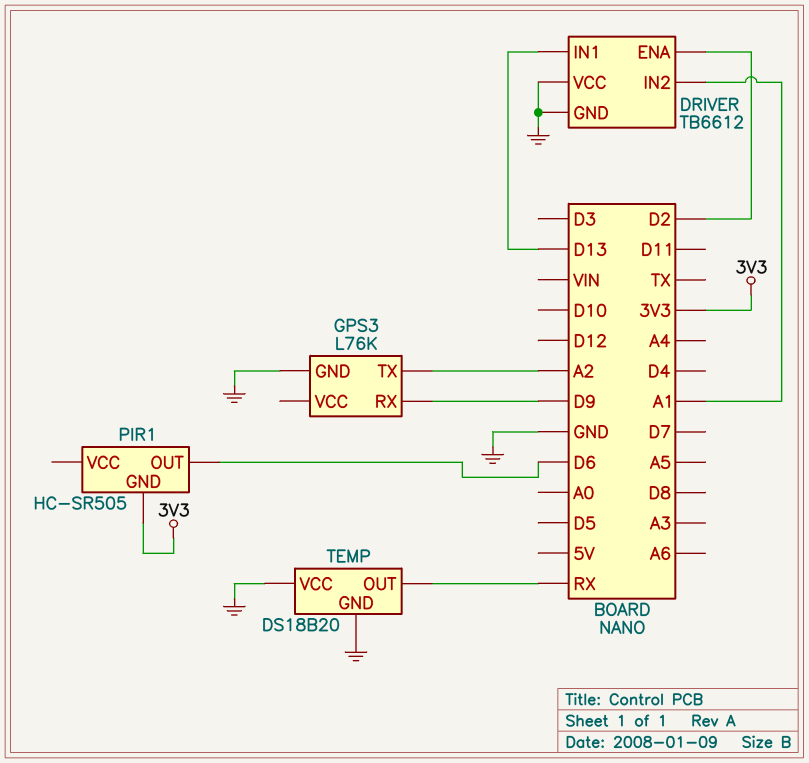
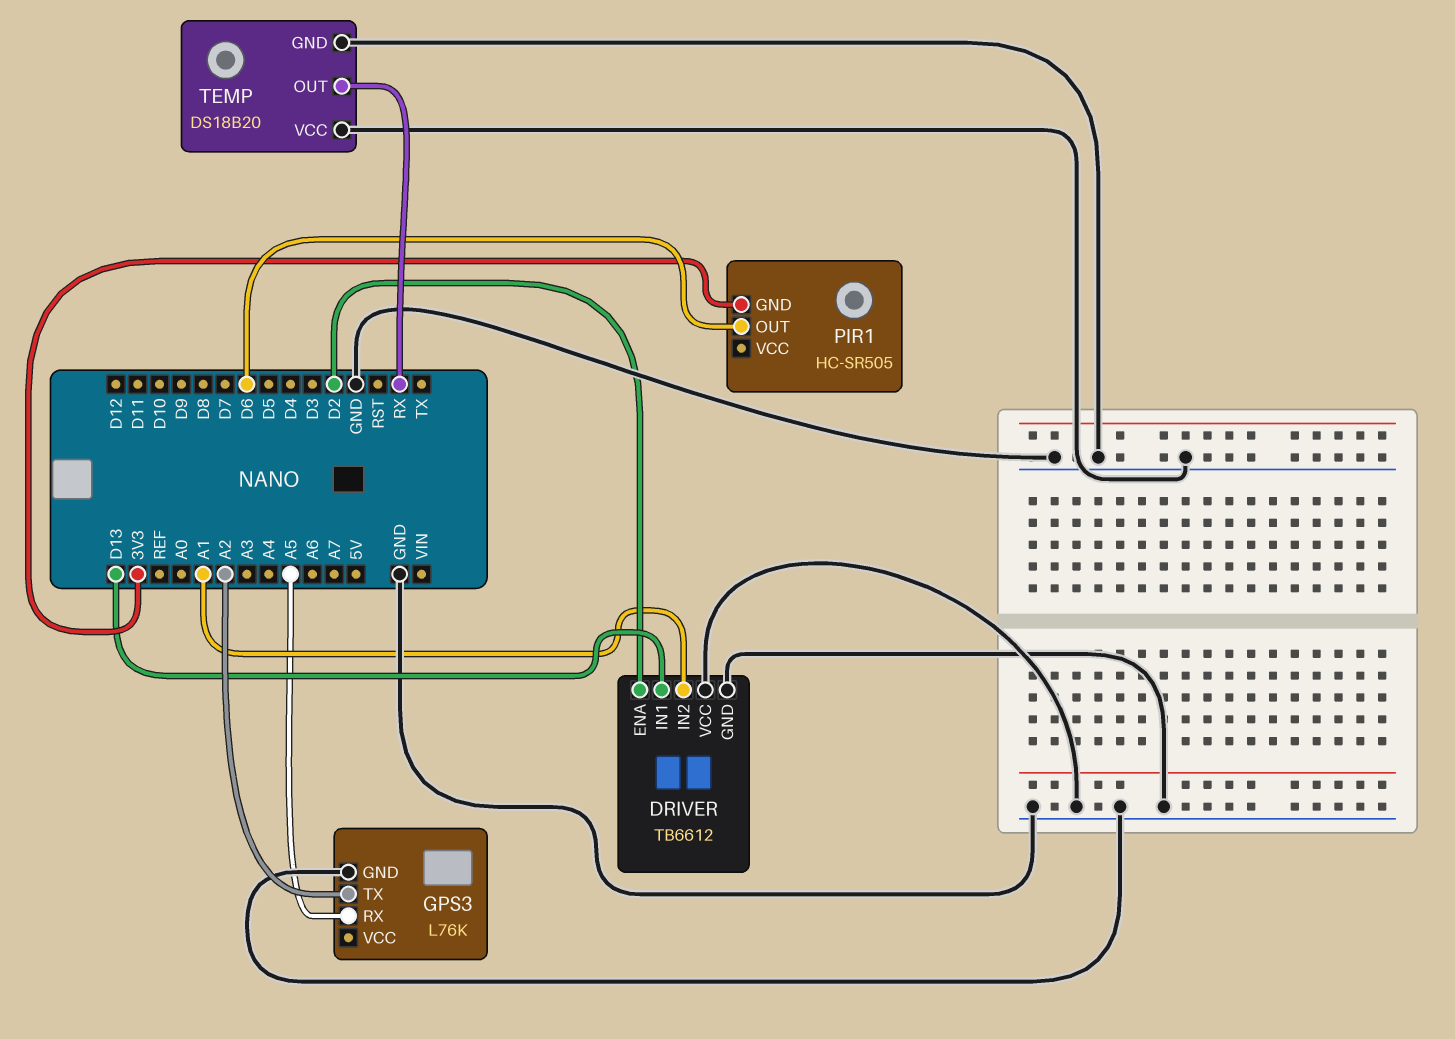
GPS3 pin RX: D9 -> A5

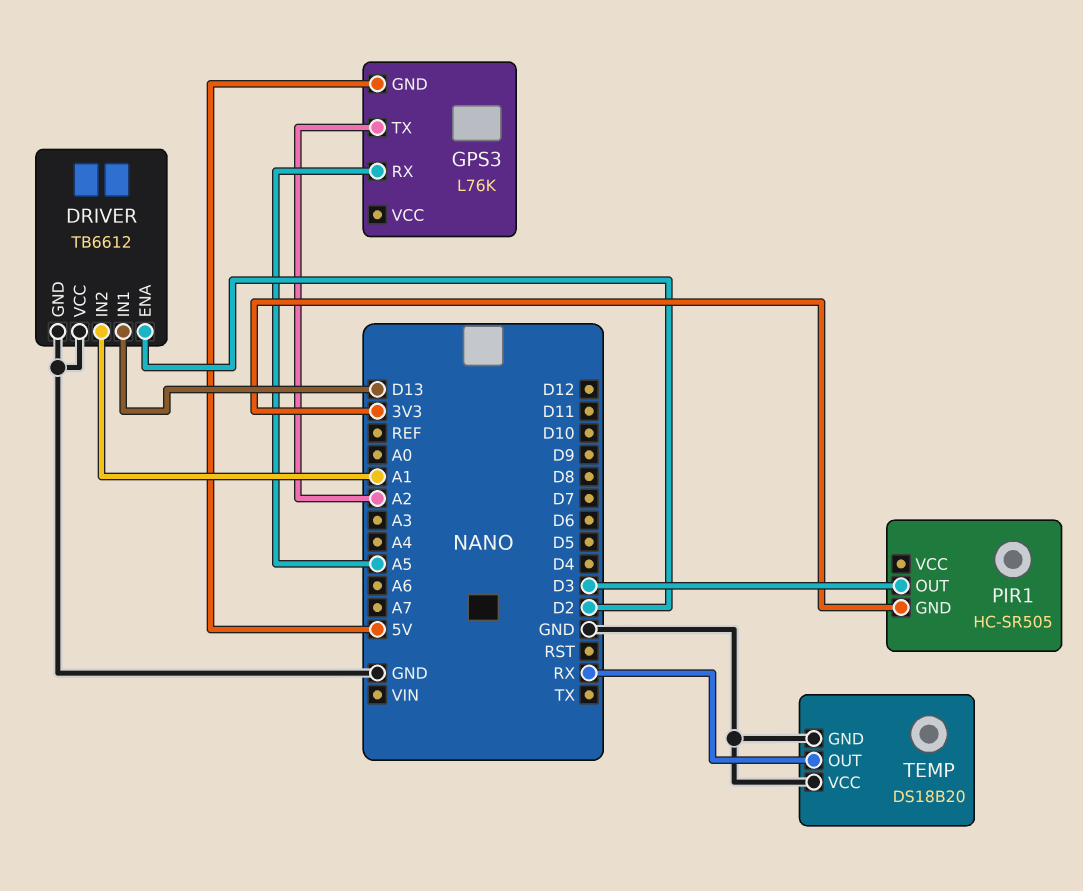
GPS3 pin GND: GND -> 5V
PIR1 pin OUT: D6 -> D3

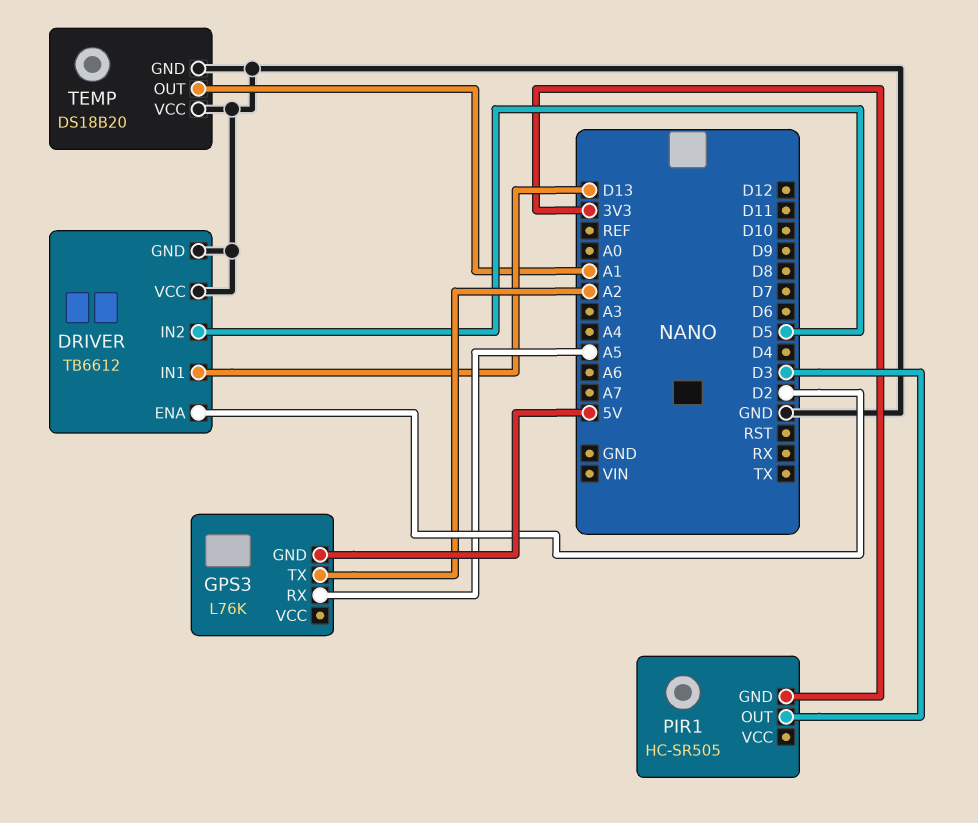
DRIVER pin IN2: A1 -> D5
TEMP pin OUT: RX -> A1

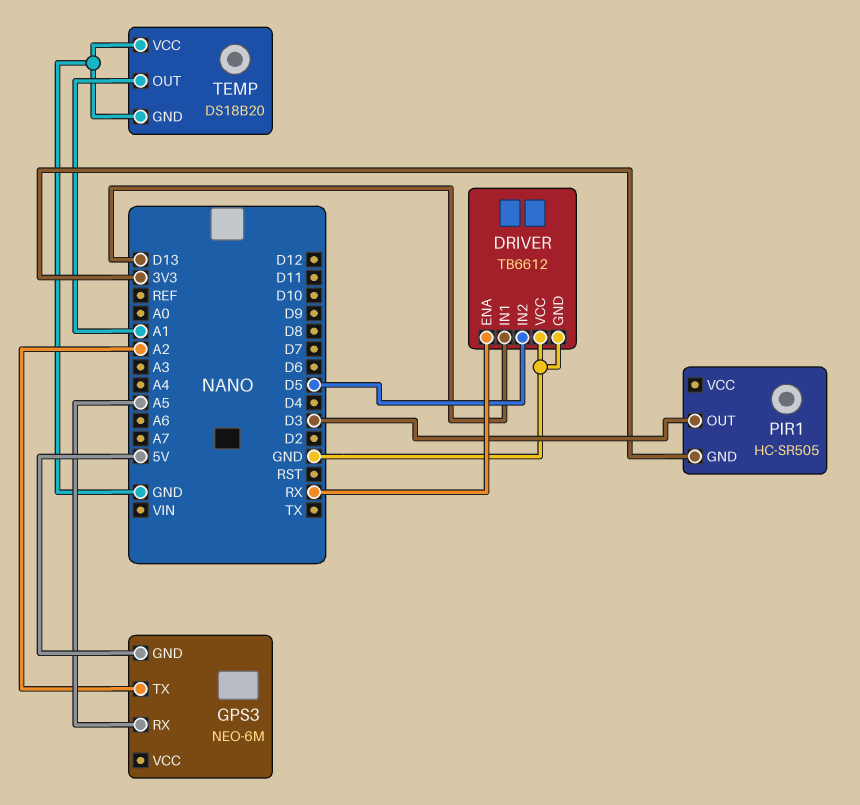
DRIVER pin ENA: D2 -> RX
GPS3: L76K -> NEO-6M

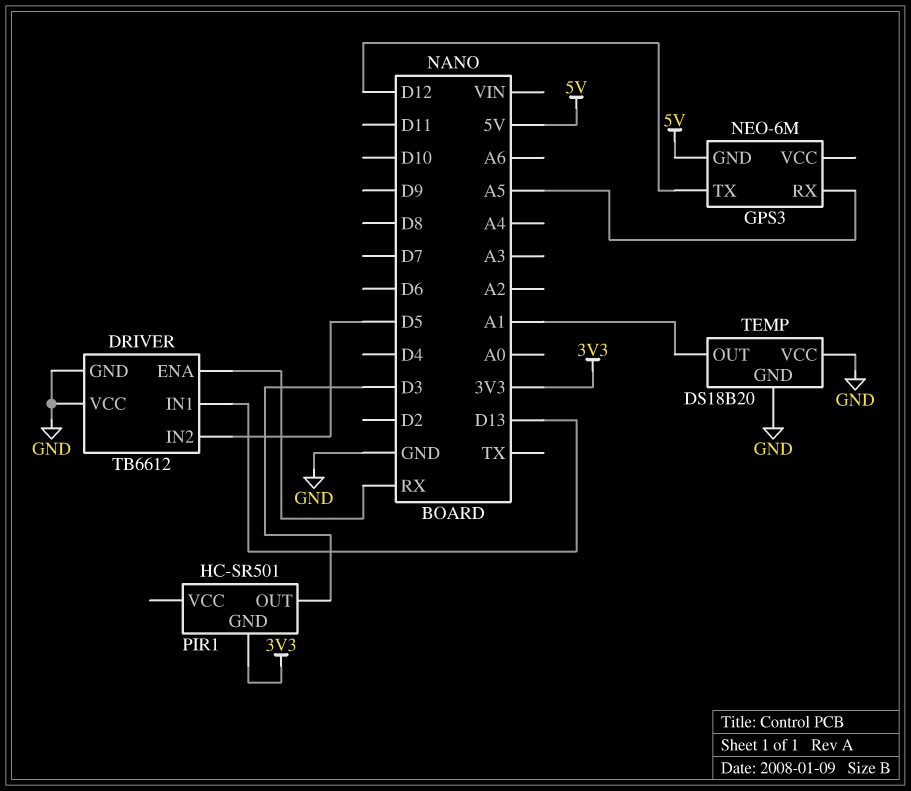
GPS3 pin TX: A2 -> D12
PIR1: HC-SR505 -> HC-SR501

